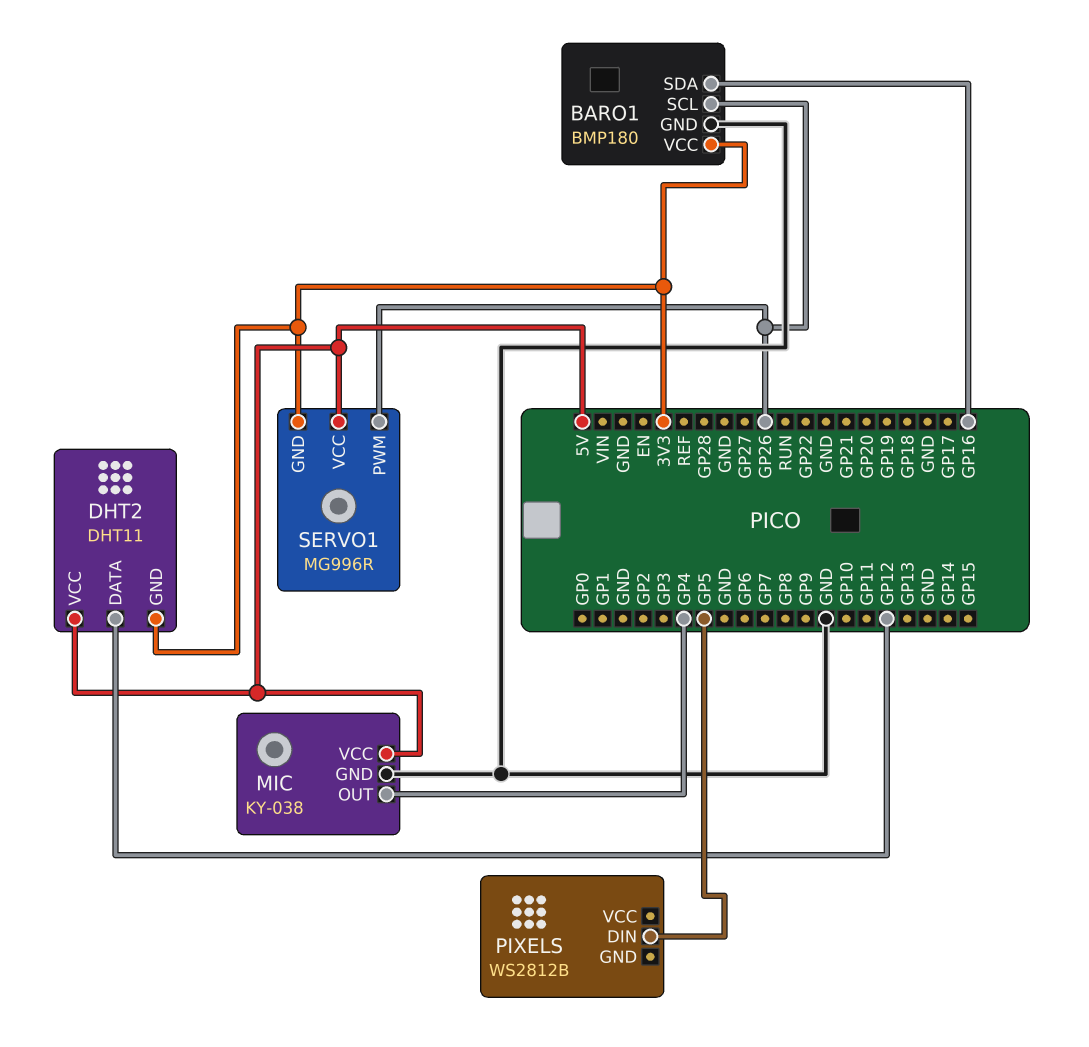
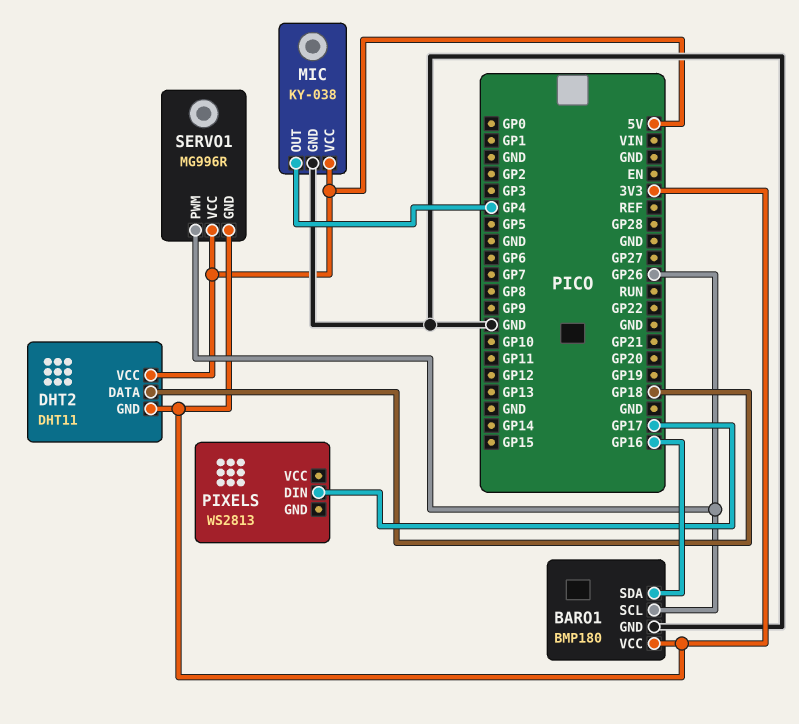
DHT2 pin DATA: GP12 -> GP18
PIXELS: WS2812B -> WS2813
PIXELS pin DIN: GP5 -> GP17

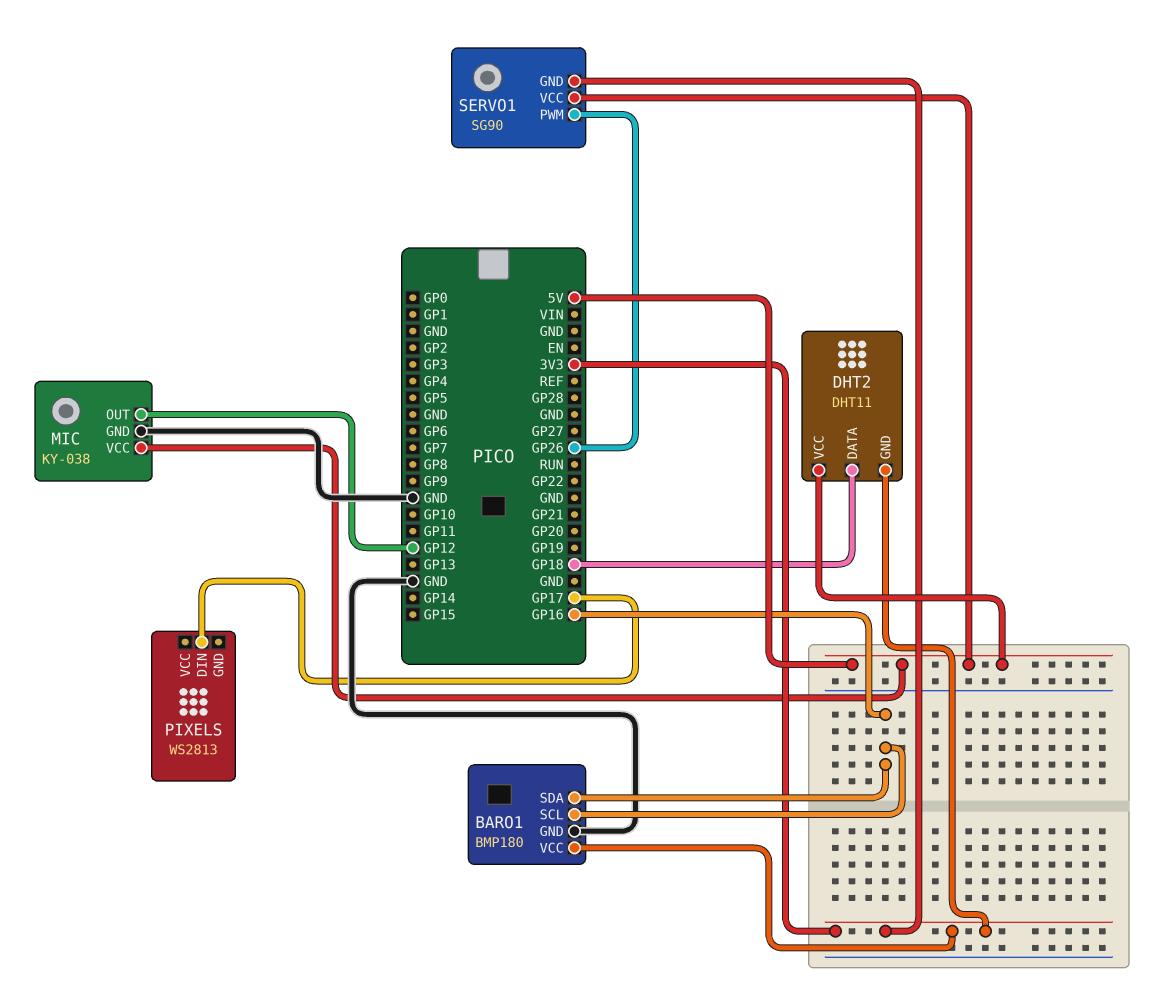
BARO1 pin SCL: GP26 -> GP16
MIC pin OUT: GP4 -> GP12
SERVO1: MG996R -> SG90

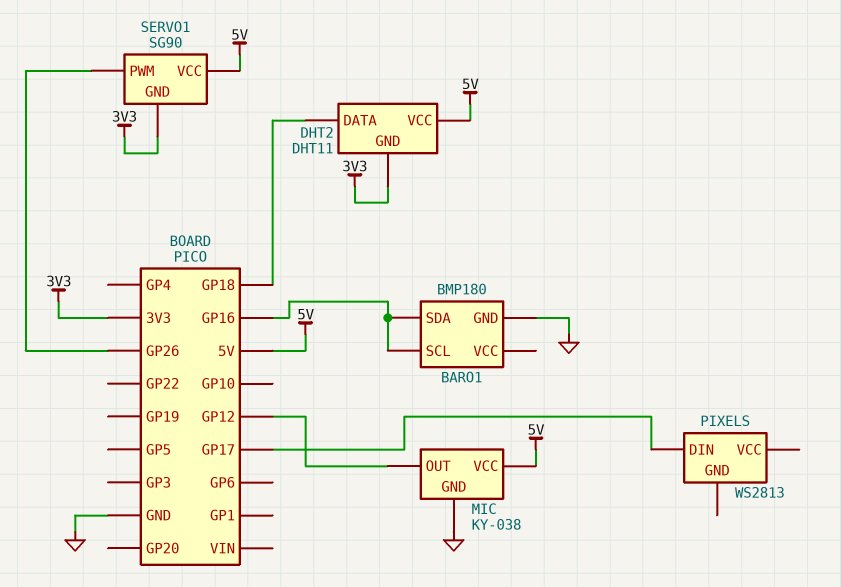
BARO1 pin VCC: 3V3 -> none

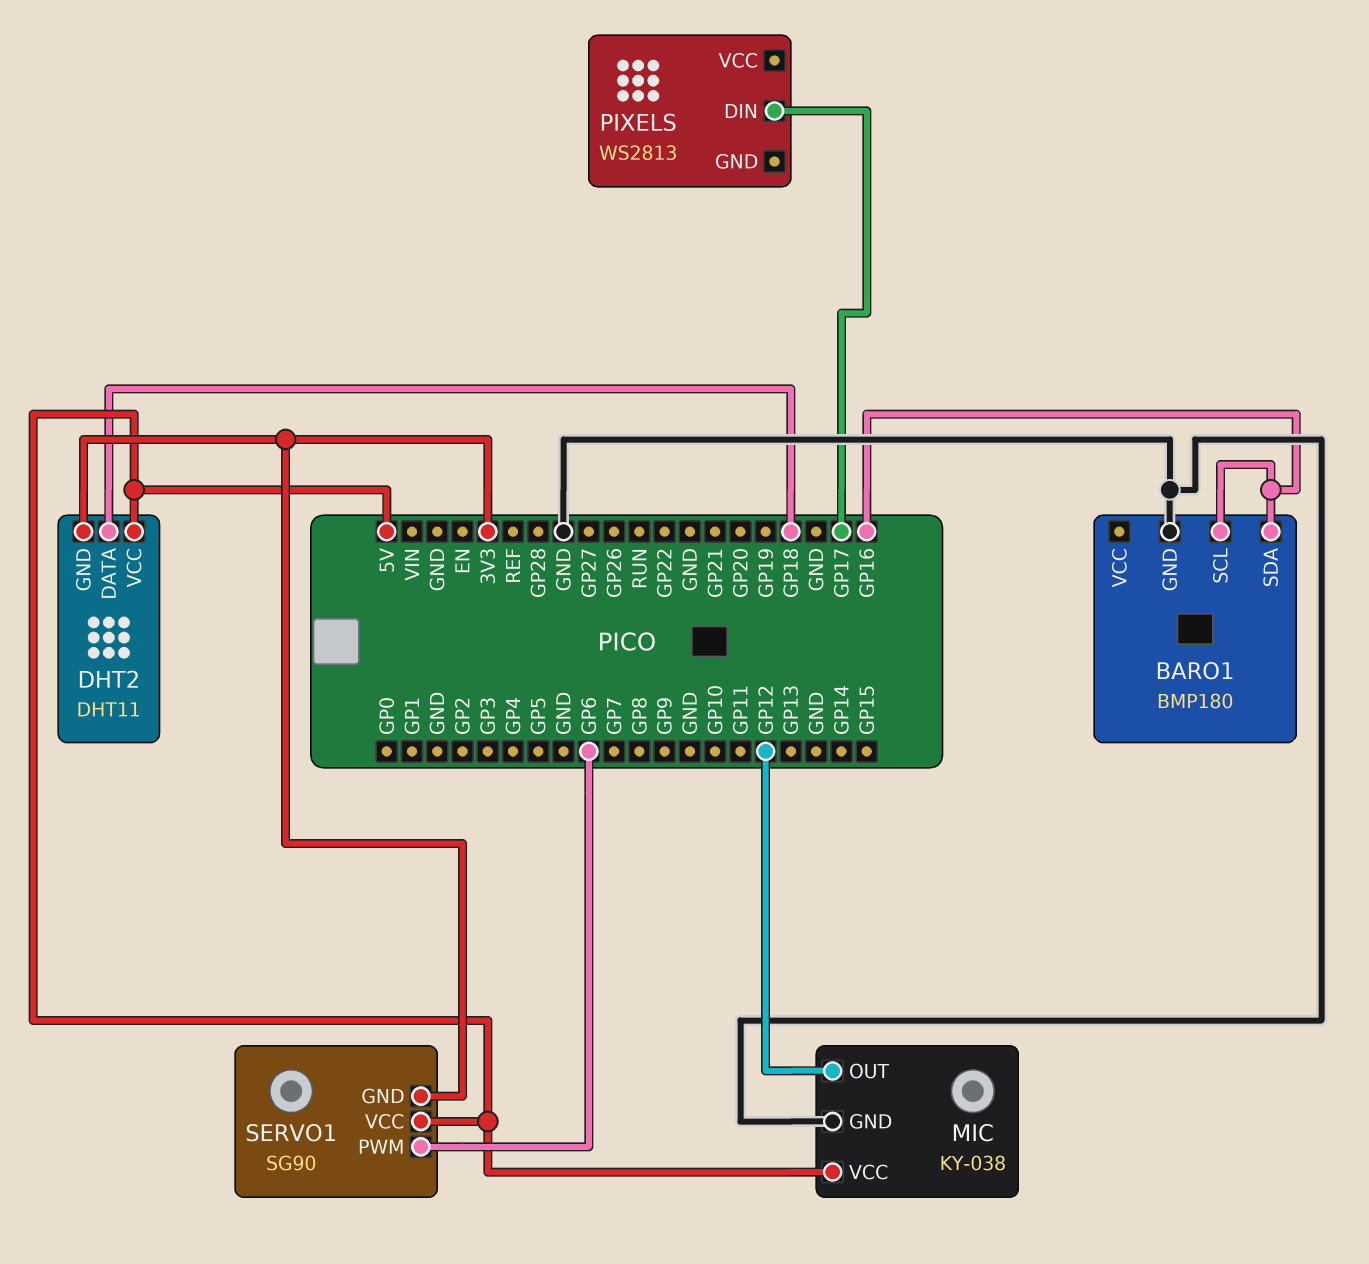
SERVO1 pin PWM: GP26 -> GP6

